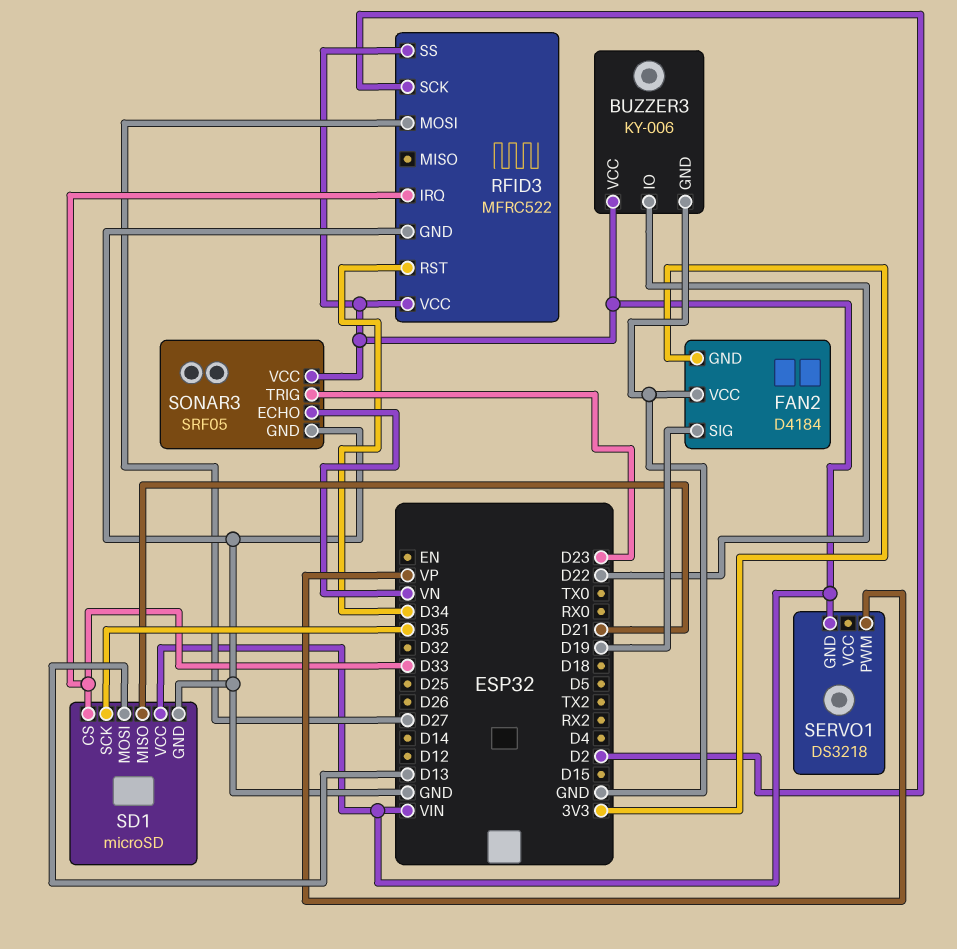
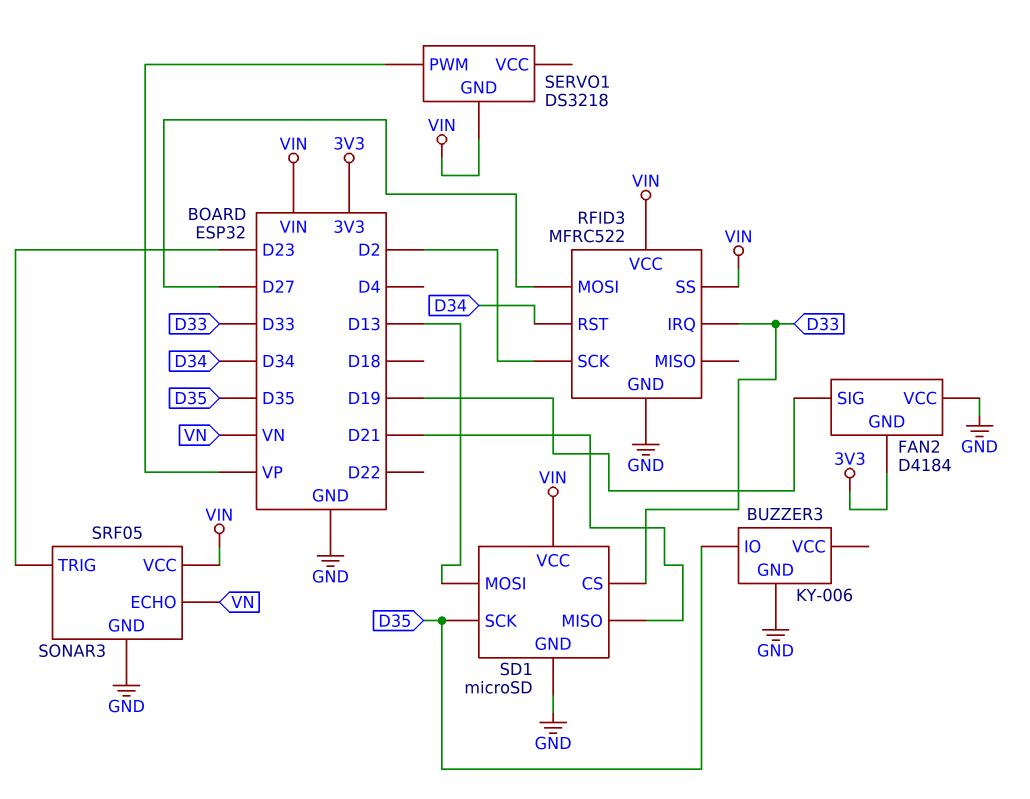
BUZZER3 pin IO: D22 -> D35
BUZZER3 pin VCC: VIN -> none

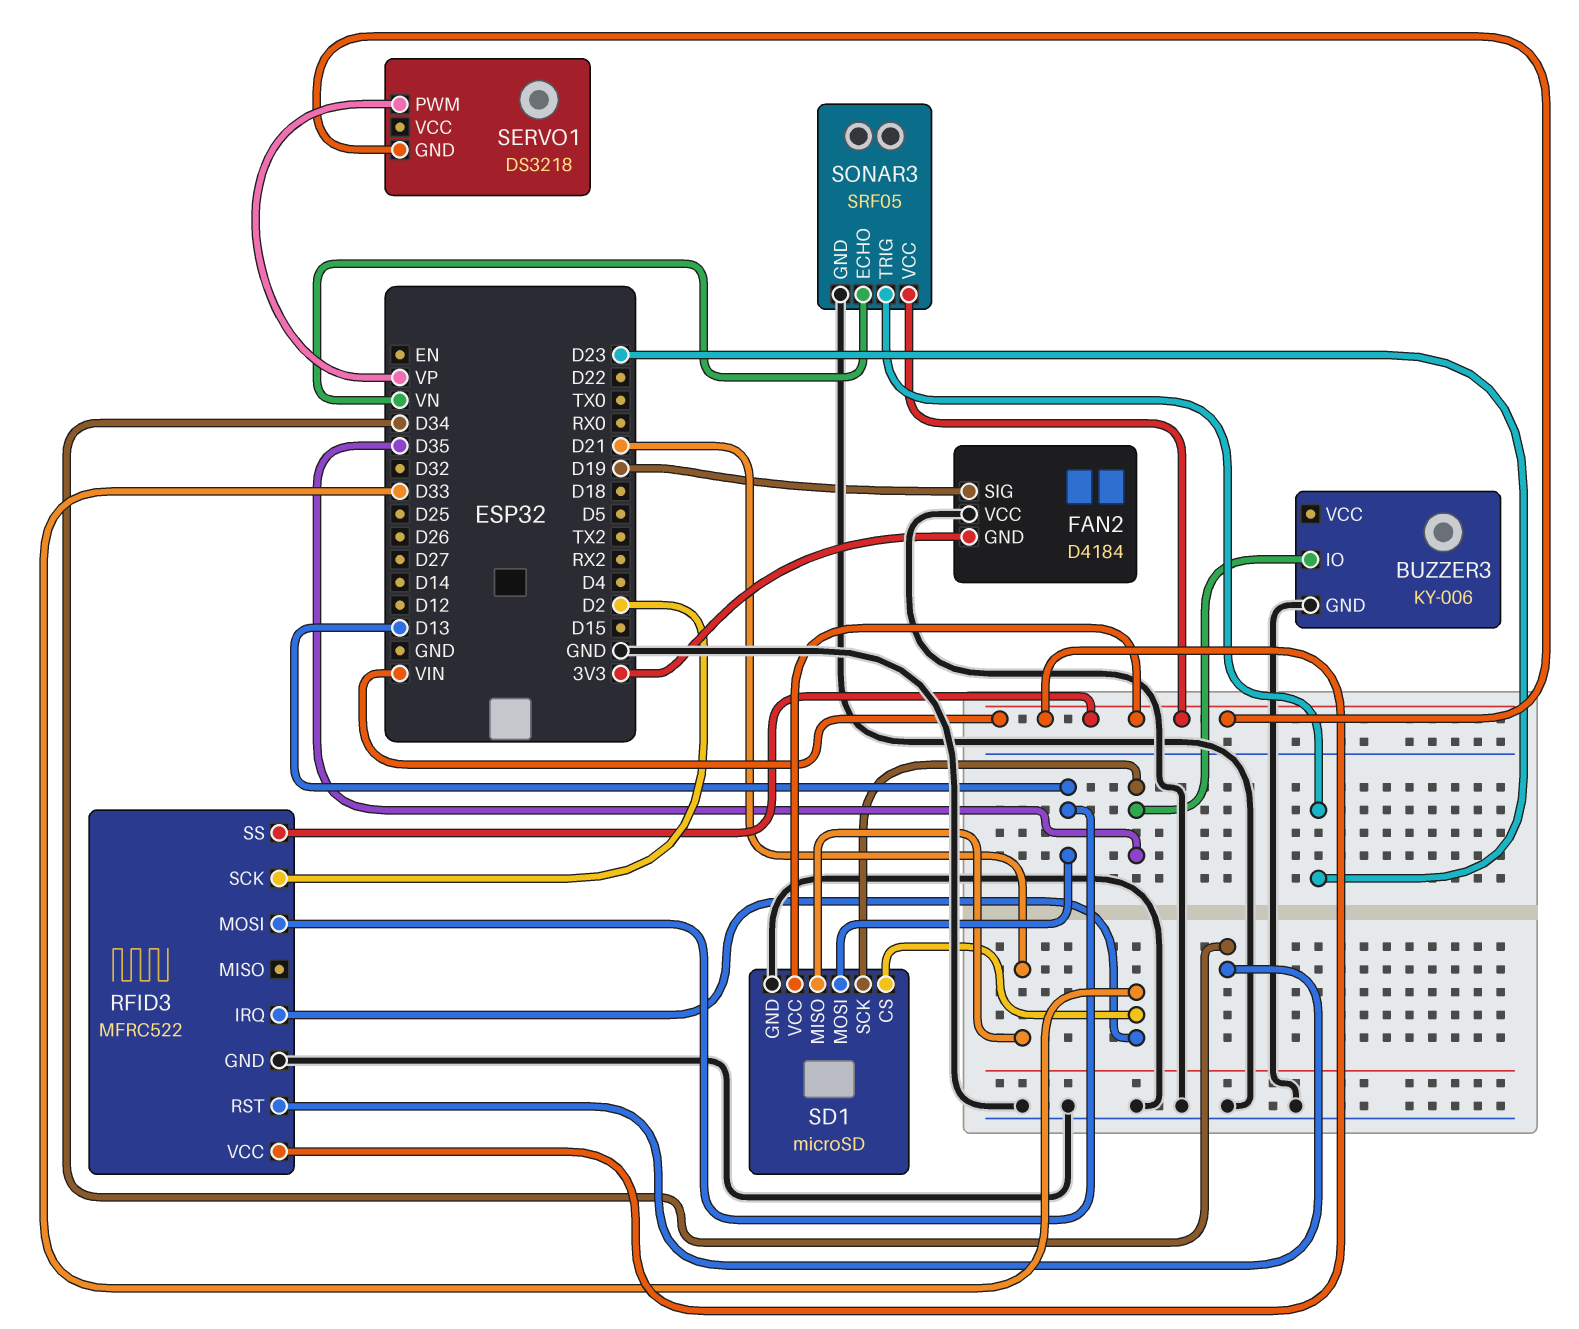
RFID3 pin MOSI: D27 -> D13

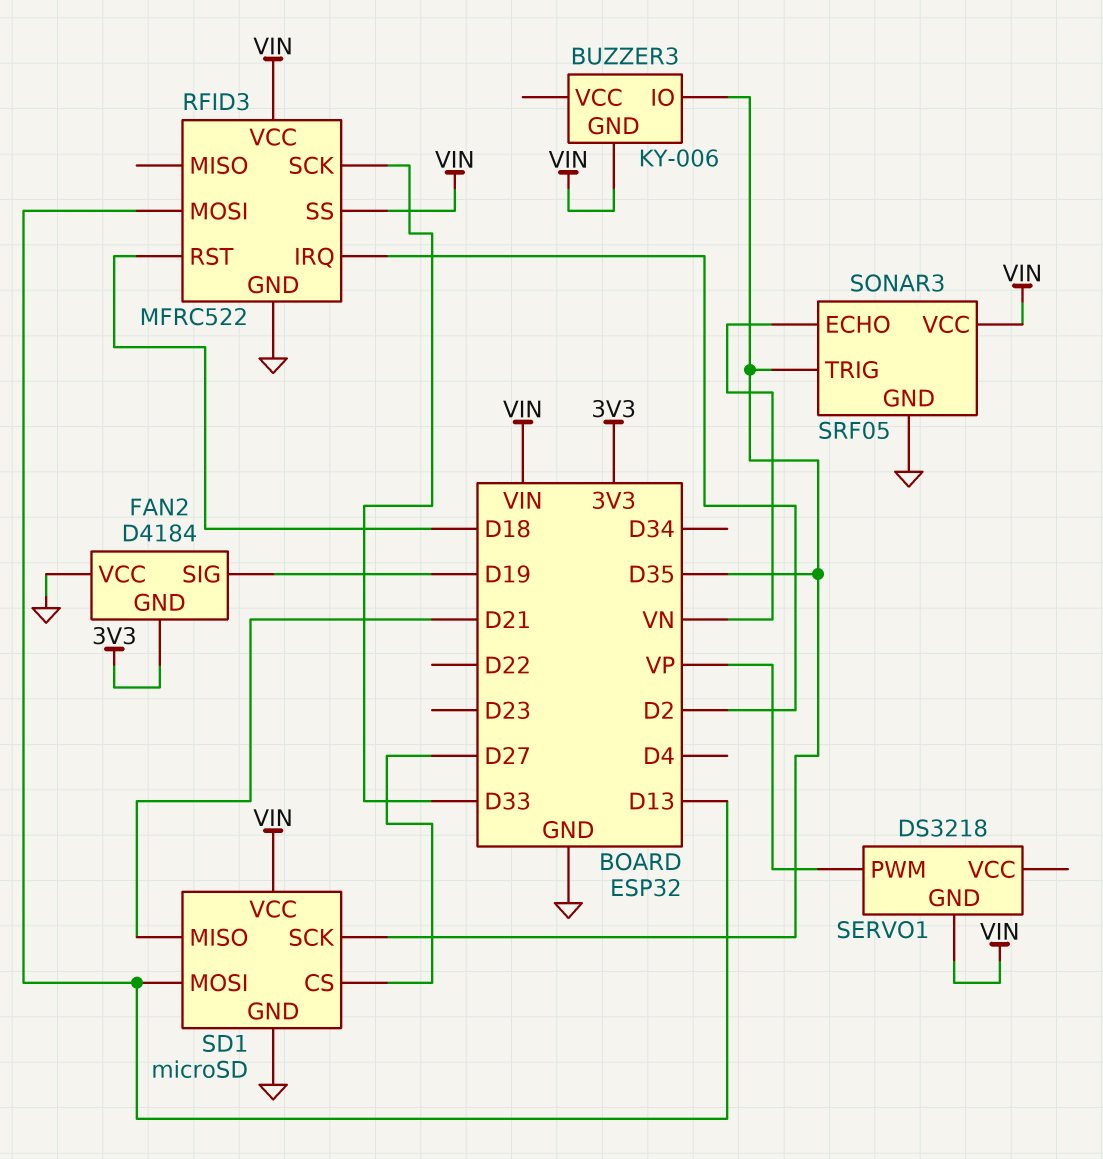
BUZZER3 pin GND: GND -> VIN
RFID3 pin IRQ: D33 -> D2
RFID3 pin RST: D34 -> D18
RFID3 pin SCK: D2 -> D33
SD1 pin CS: D33 -> D27
SONAR3 pin TRIG: D23 -> D35

